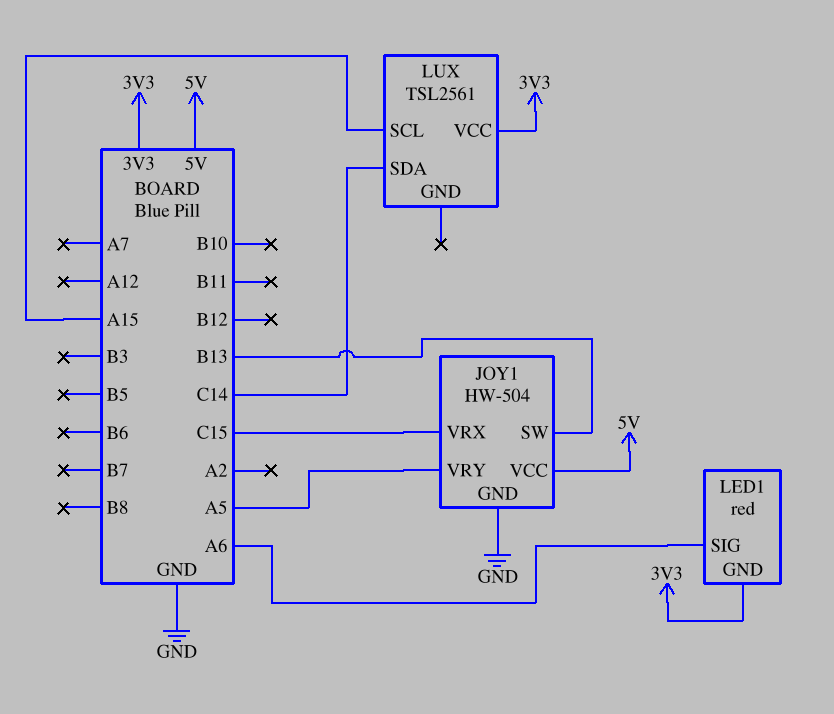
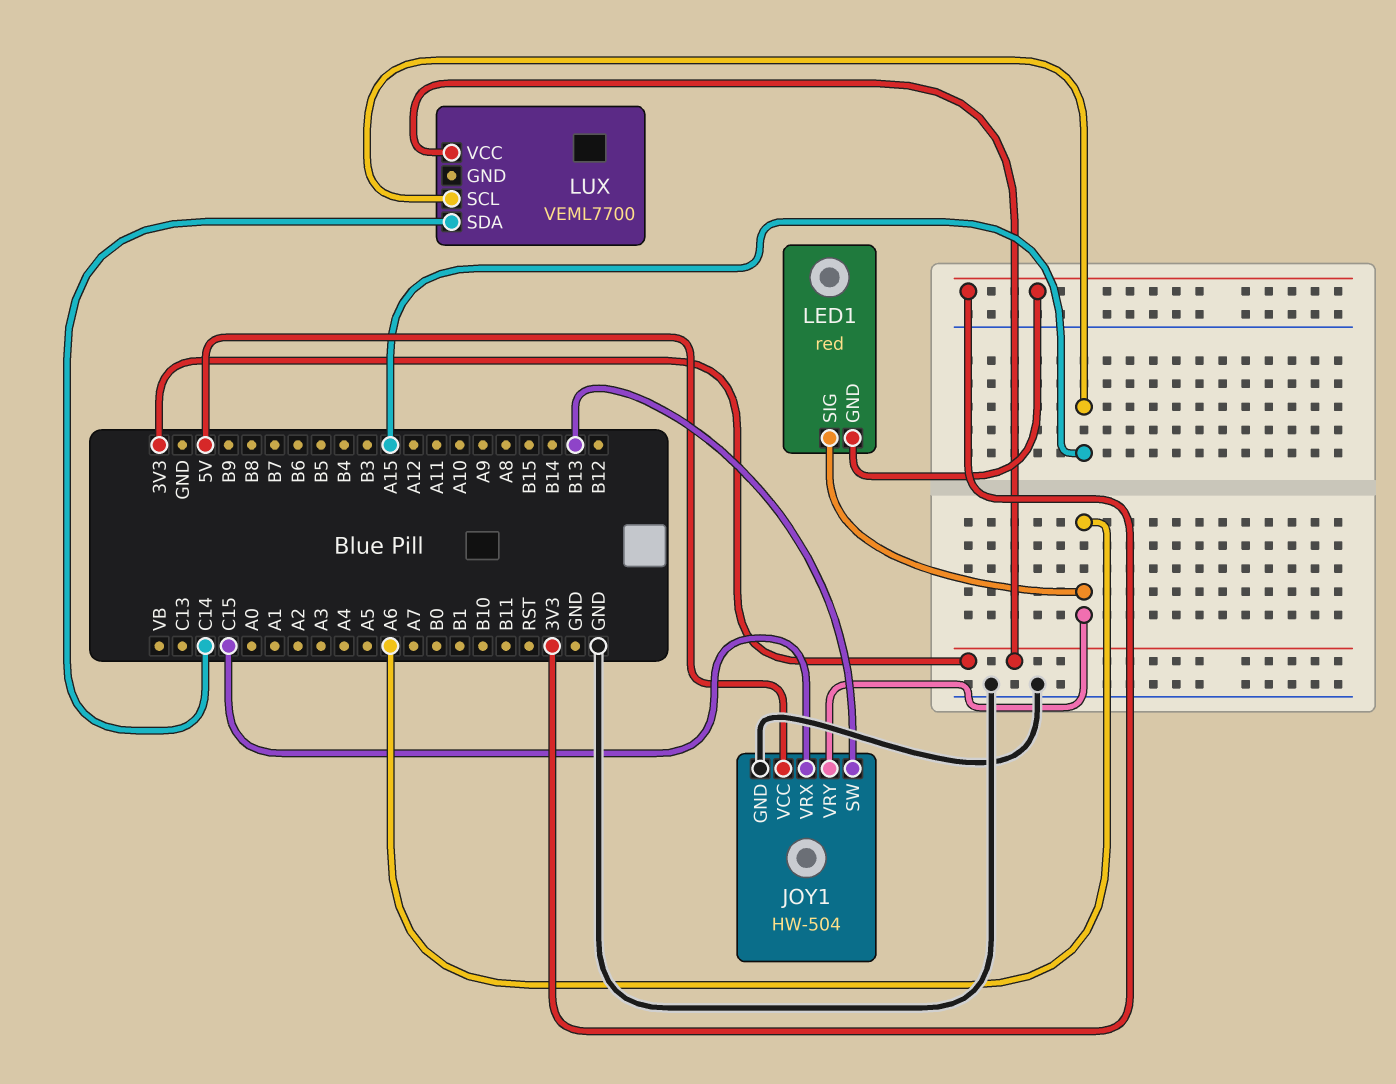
JOY1 pin VRY: A5 -> A6
LUX: TSL2561 -> VEML7700

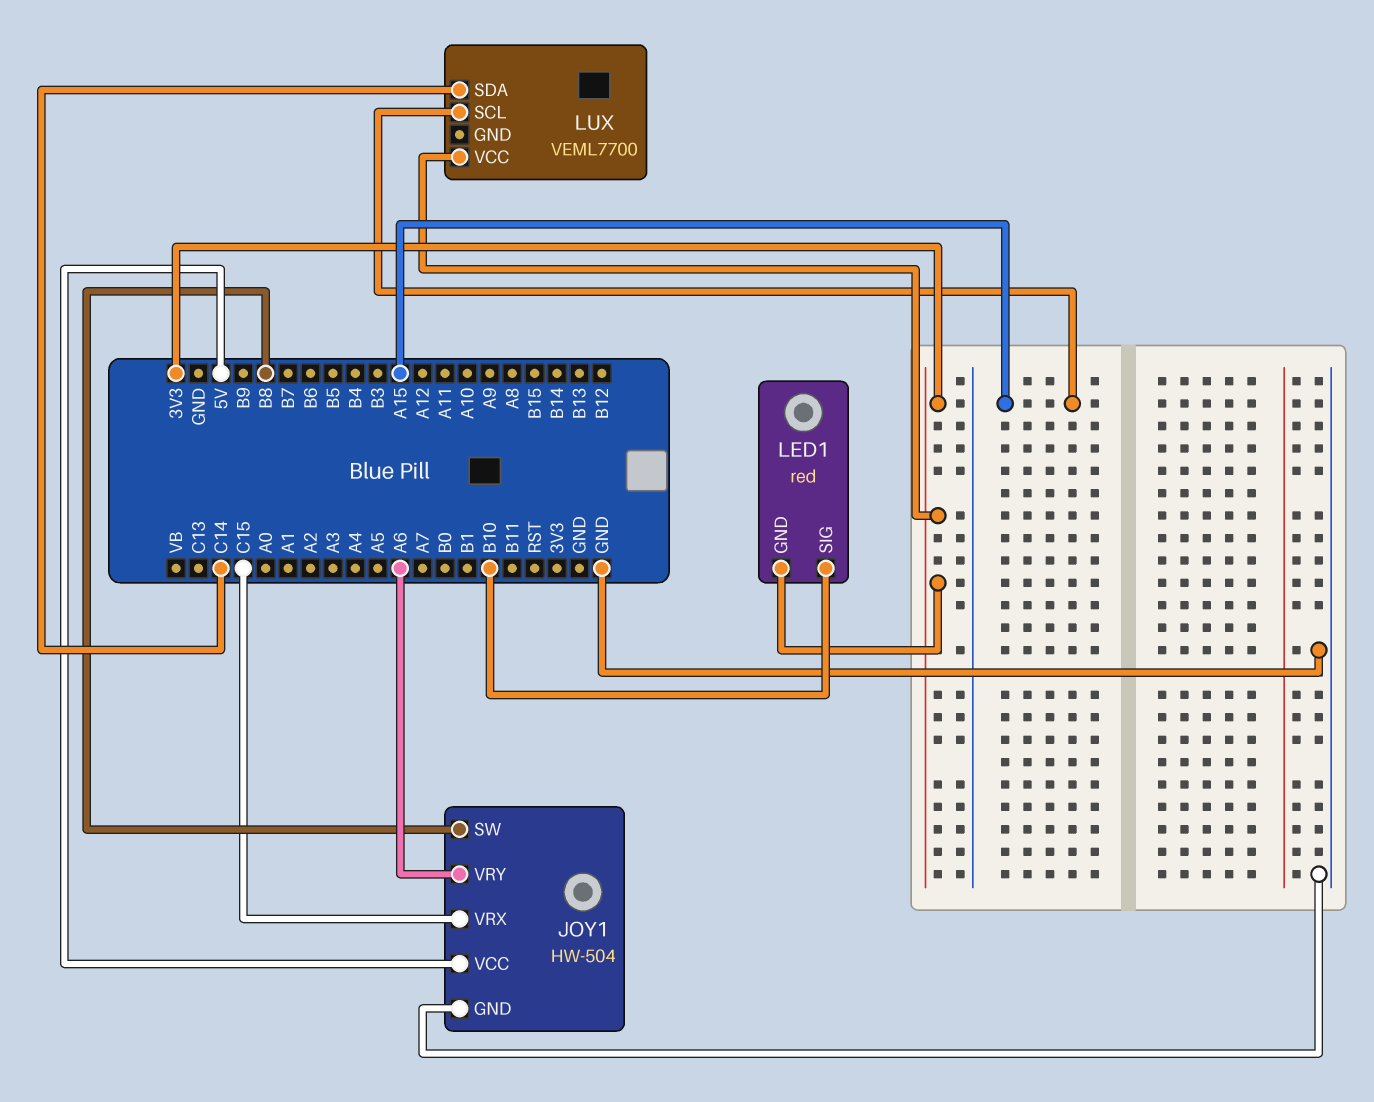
JOY1 pin SW: B13 -> B8
LED1 pin SIG: A6 -> B10

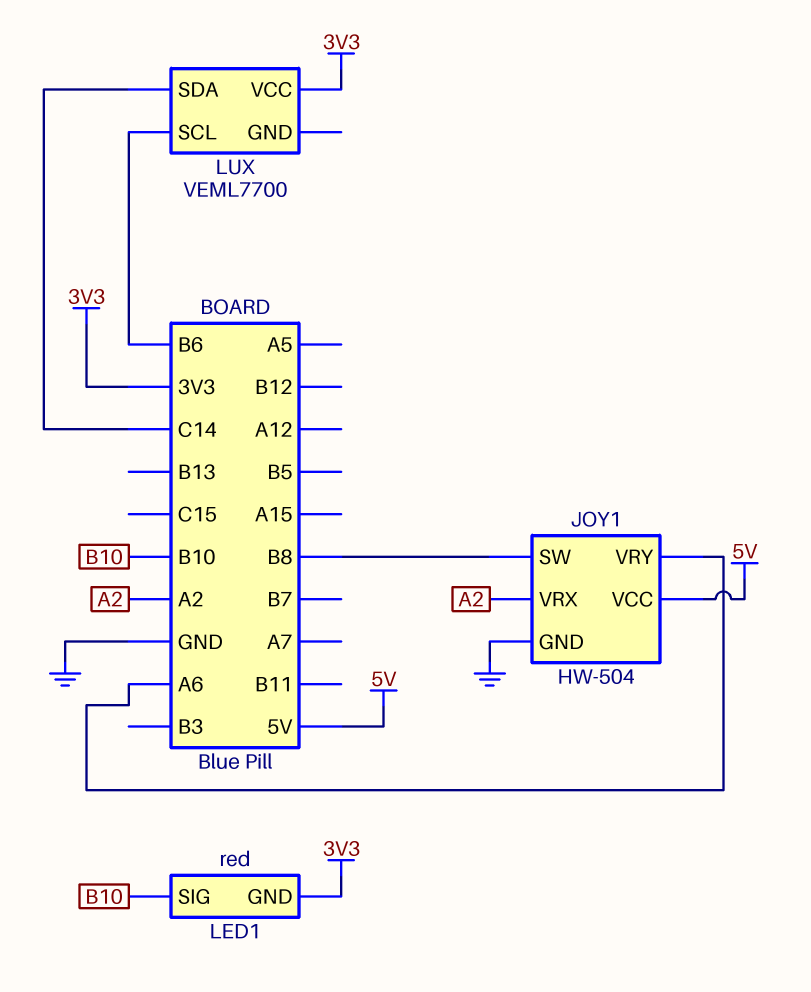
JOY1 pin VRX: C15 -> A2
LUX pin SCL: A15 -> B6

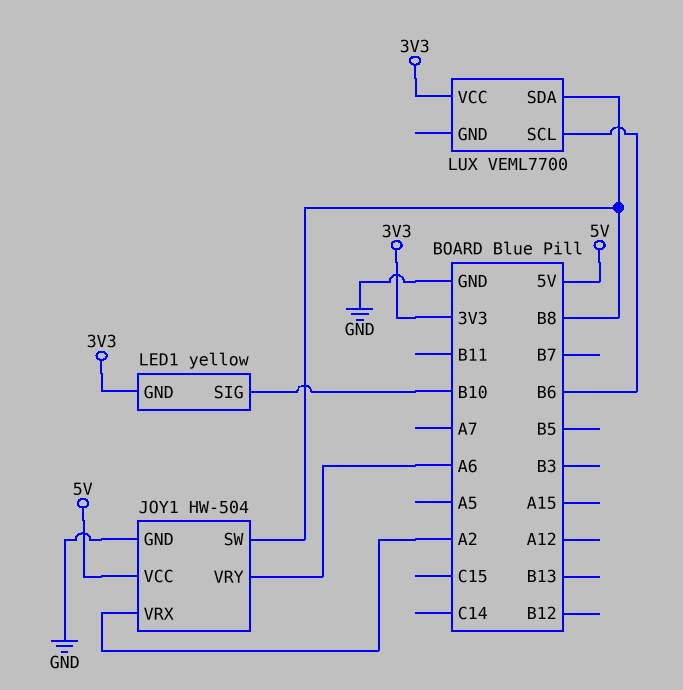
LED1: red -> yellow
LUX pin SDA: C14 -> B8

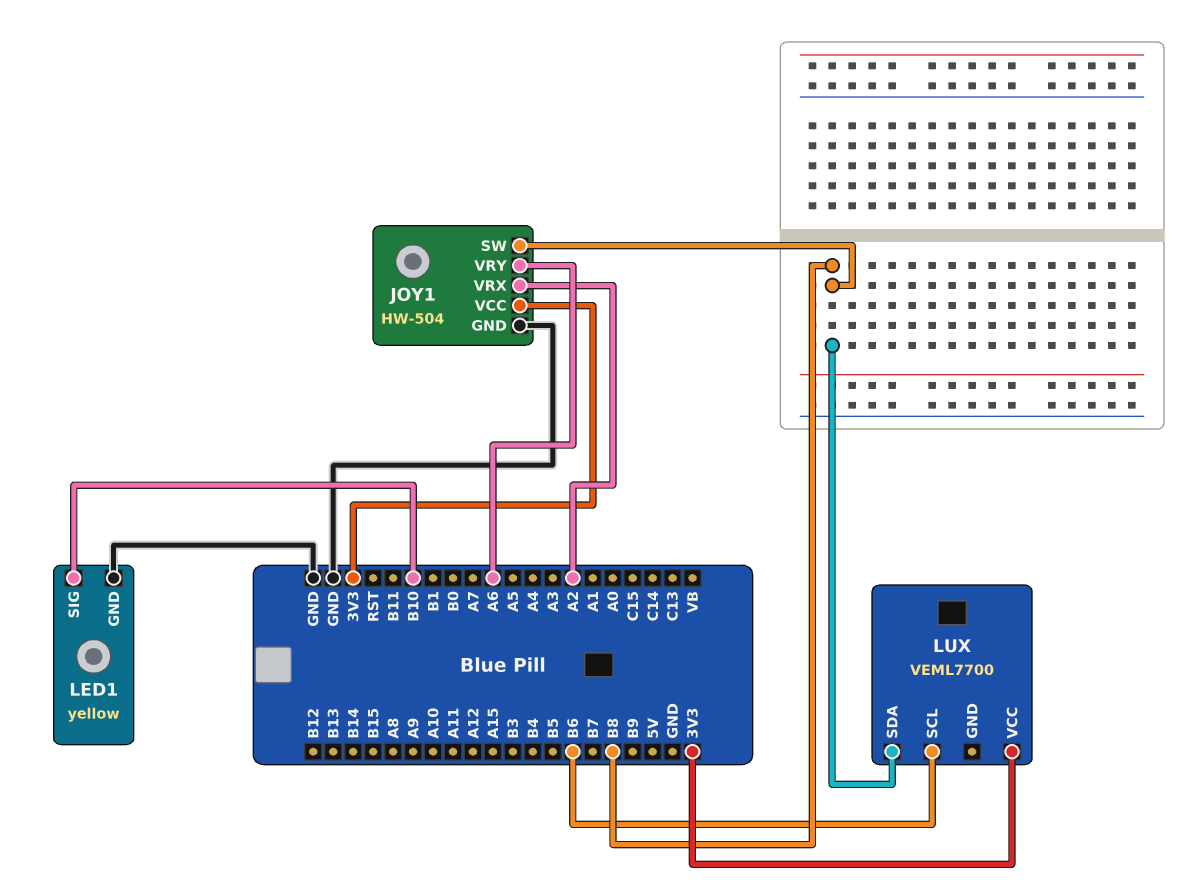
JOY1 pin VCC: 5V -> 3V3
LED1 pin GND: 3V3 -> GND

